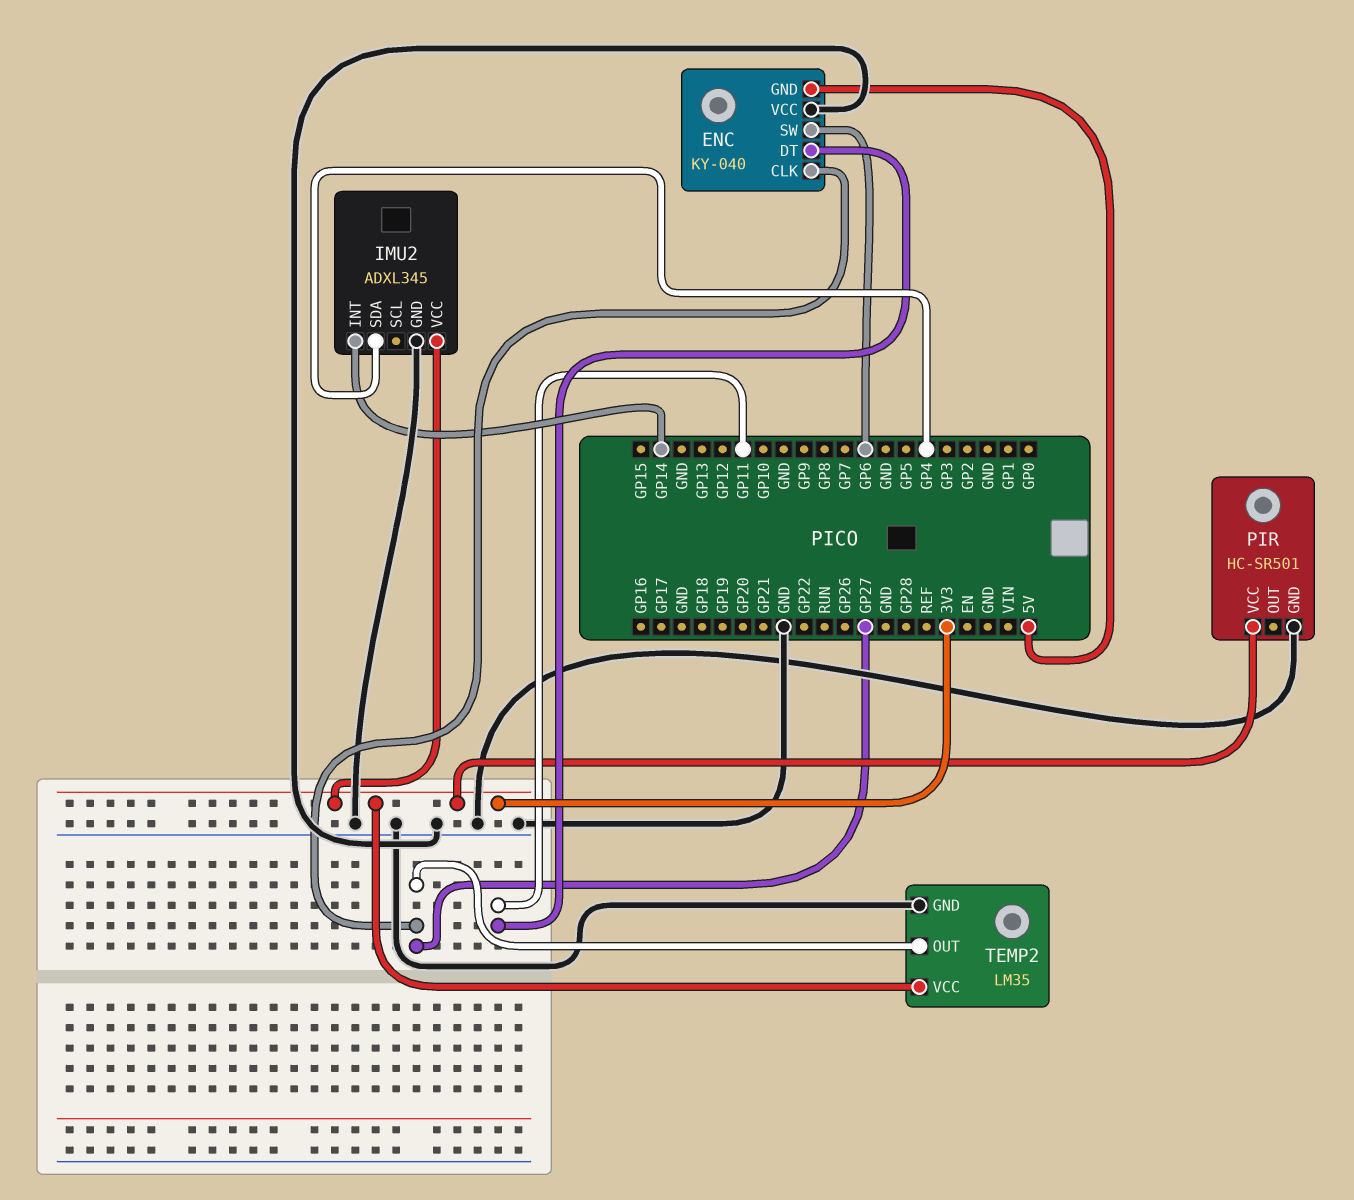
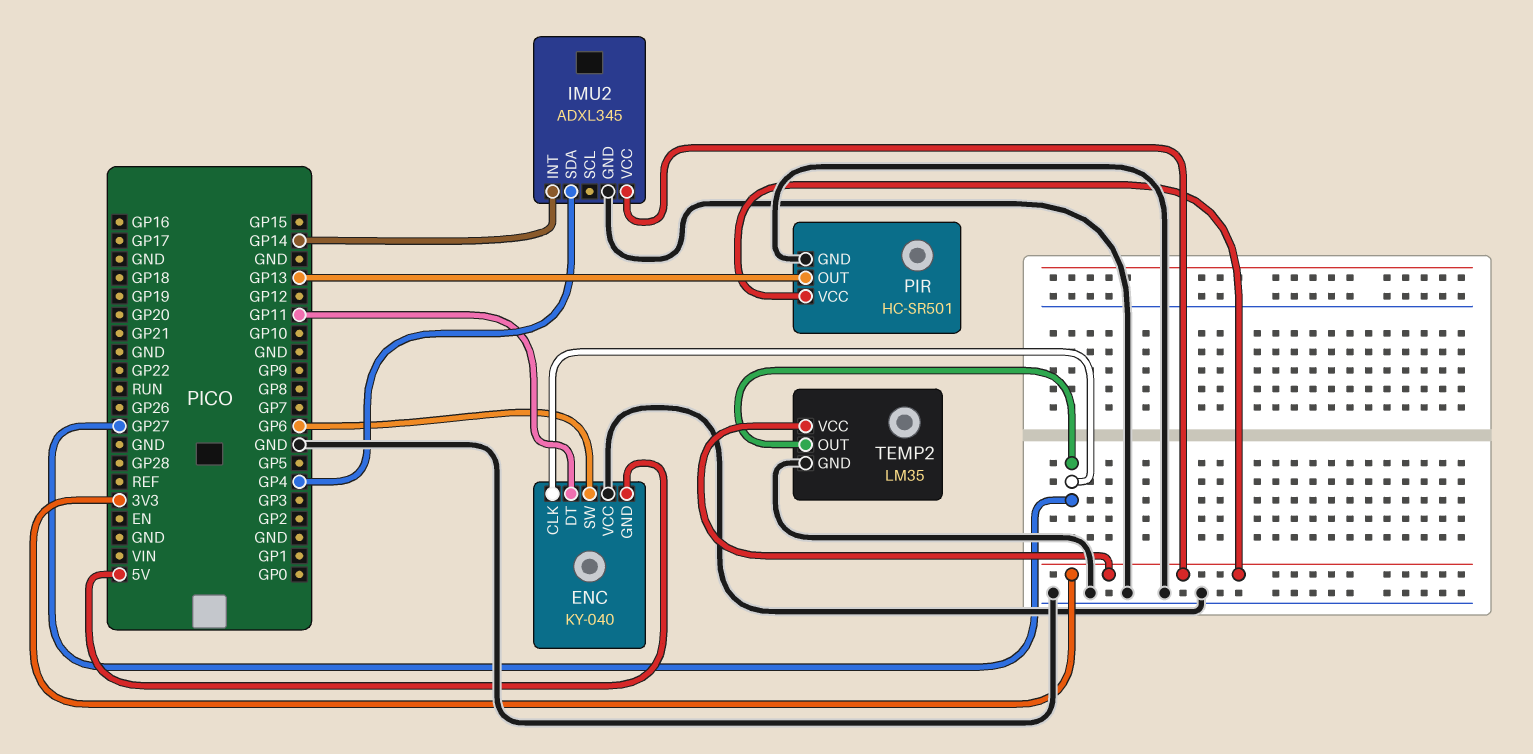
PIR pin OUT: none -> GP13

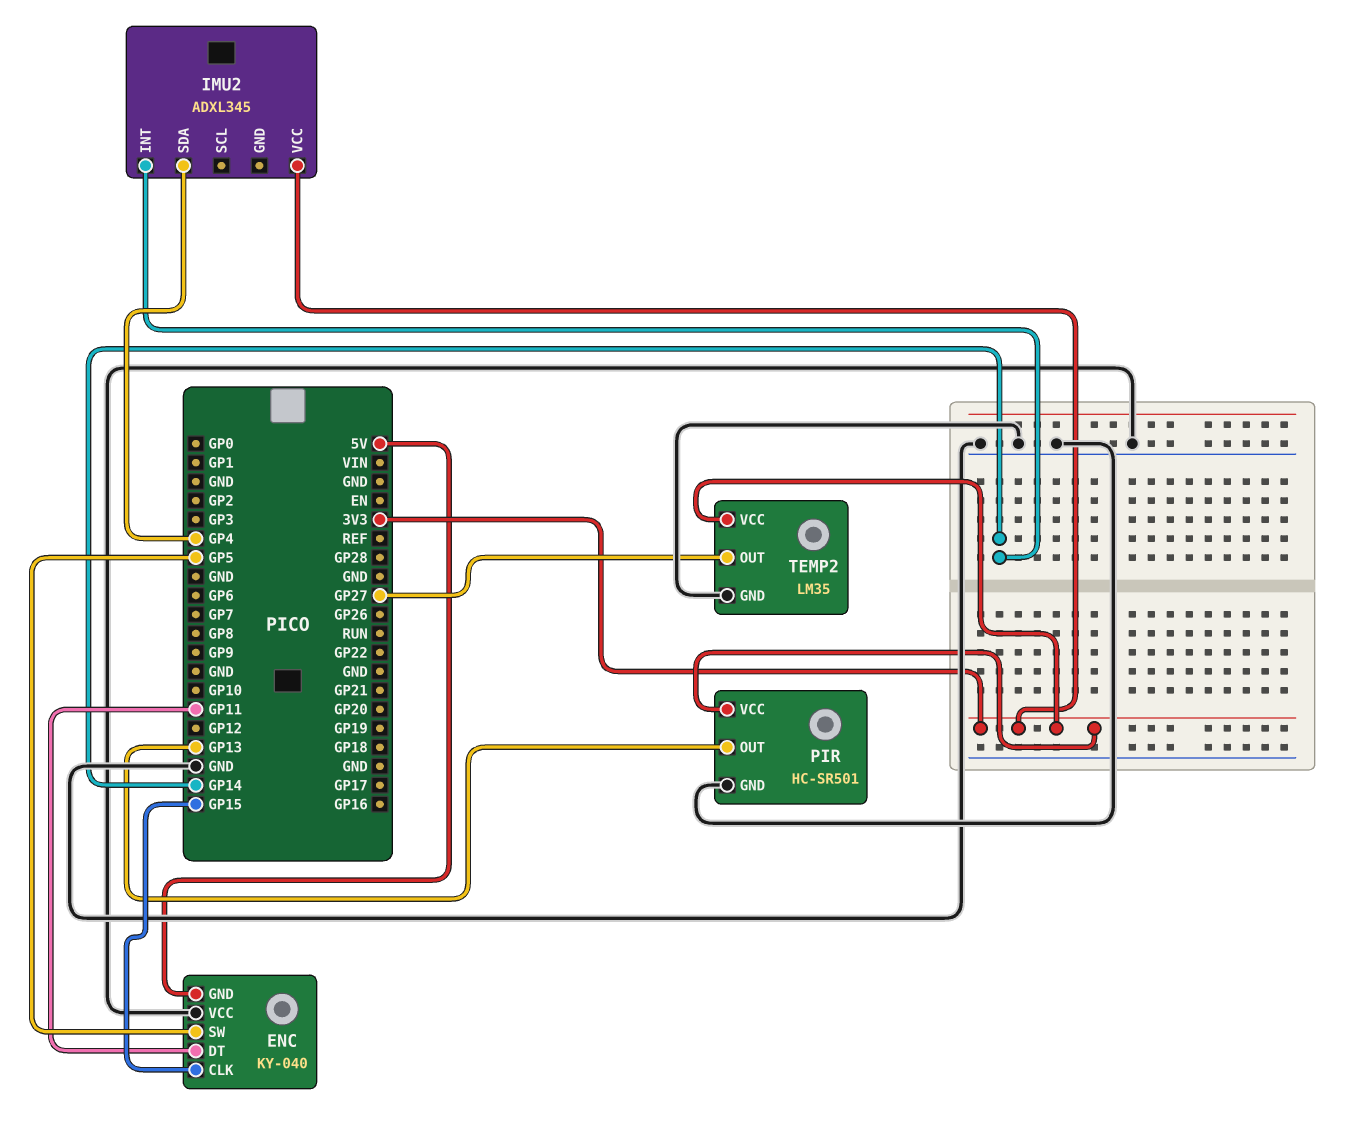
ENC pin CLK: GP27 -> GP15
ENC pin SW: GP6 -> GP5
IMU2 pin GND: GND -> none

